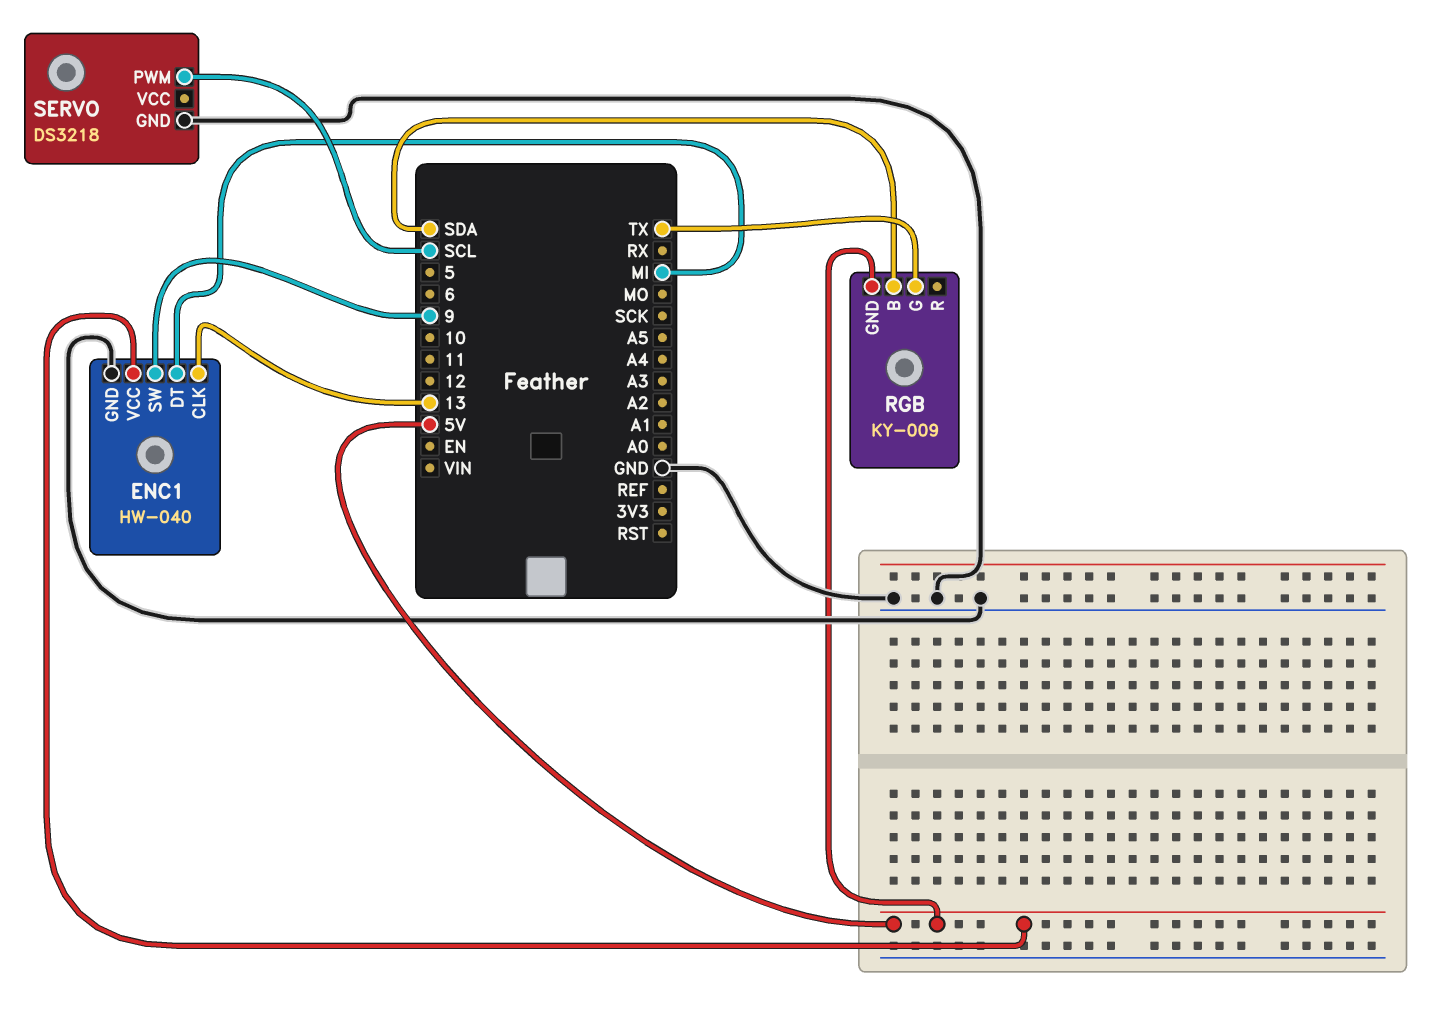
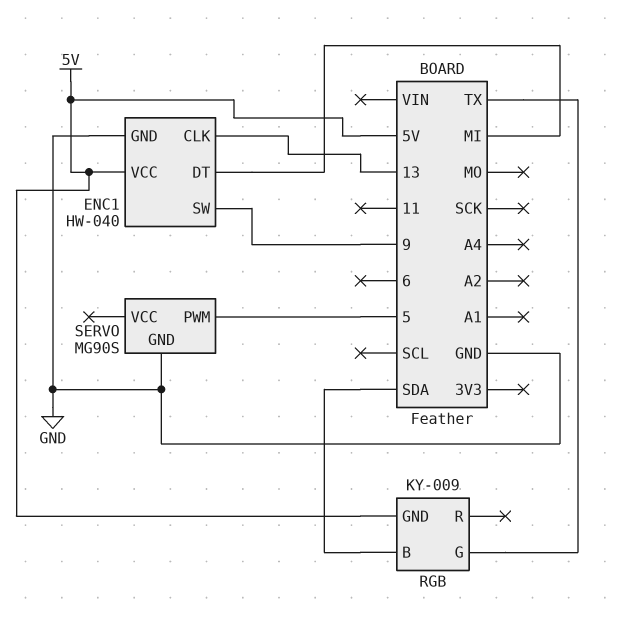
SERVO: DS3218 -> MG90S
SERVO pin PWM: SCL -> 5

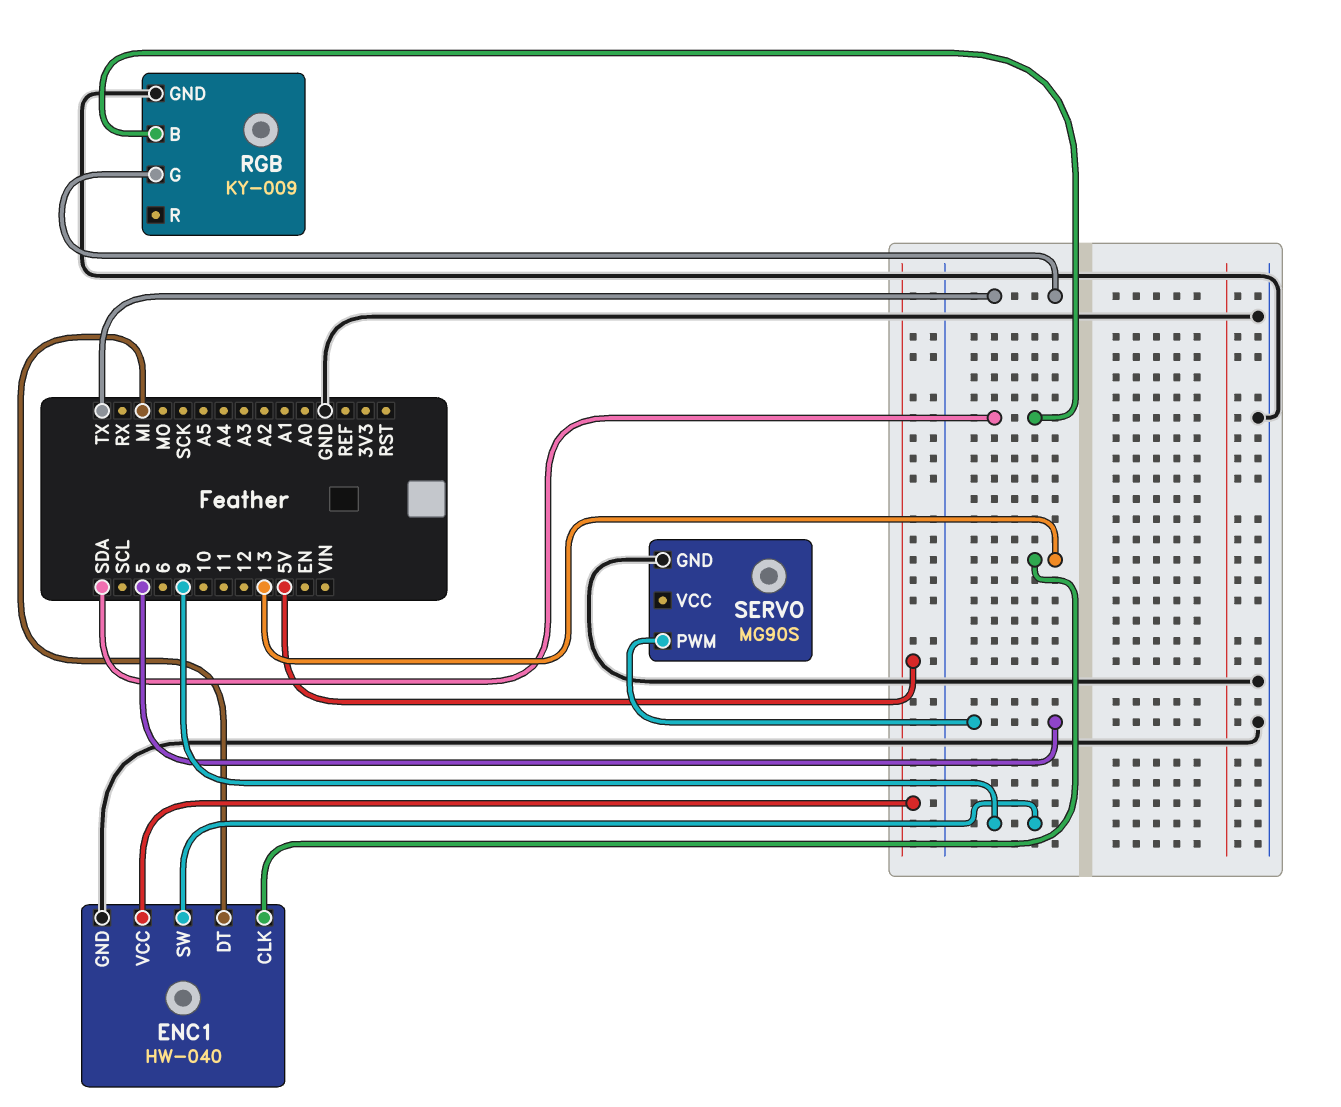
RGB pin GND: 5V -> GND

